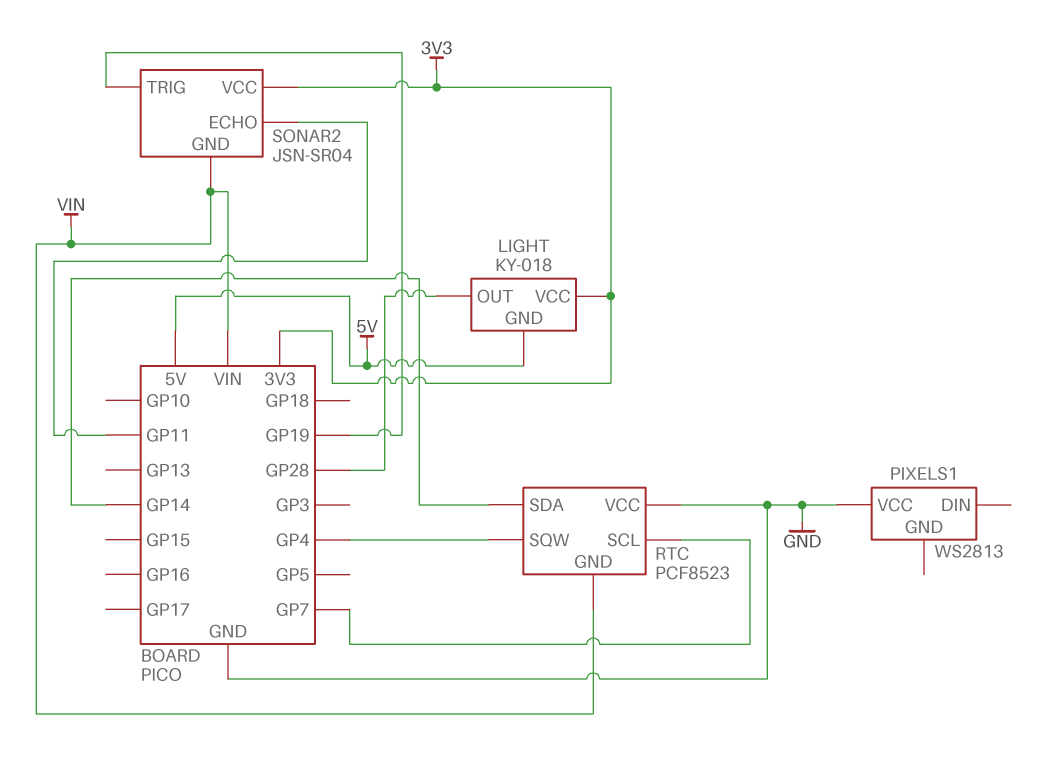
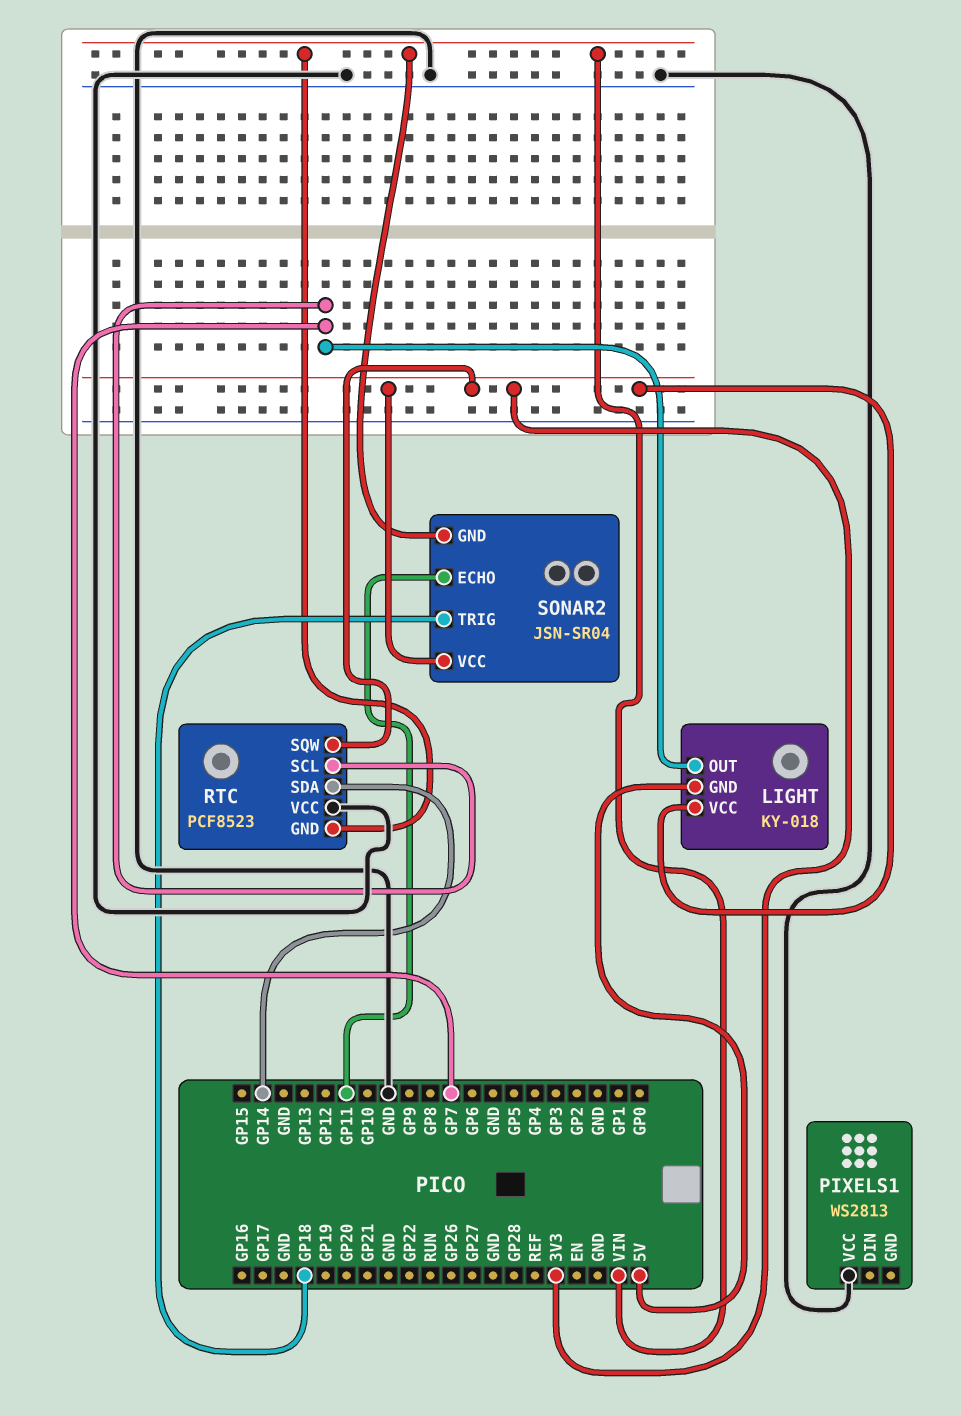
LIGHT pin OUT: GP28 -> GP7
RTC pin SQW: GP4 -> 3V3
SONAR2 pin TRIG: GP19 -> GP18

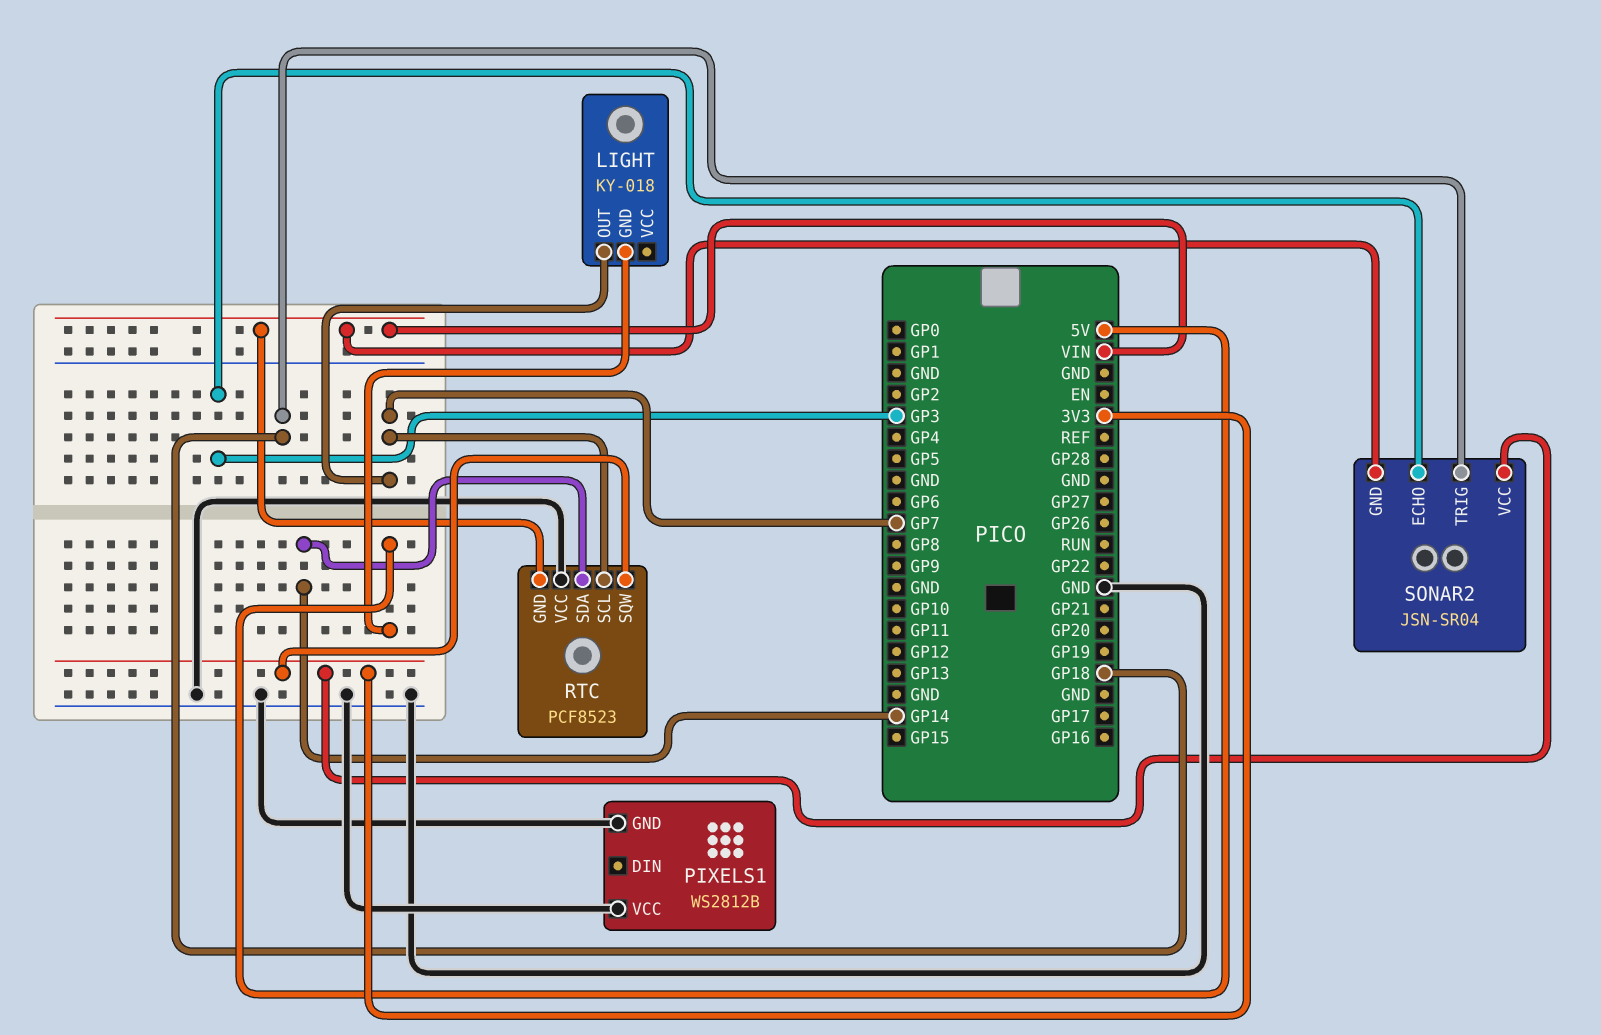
LIGHT pin VCC: 3V3 -> none
PIXELS1: WS2813 -> WS2812B
PIXELS1 pin GND: none -> GND
SONAR2 pin ECHO: GP11 -> GP3

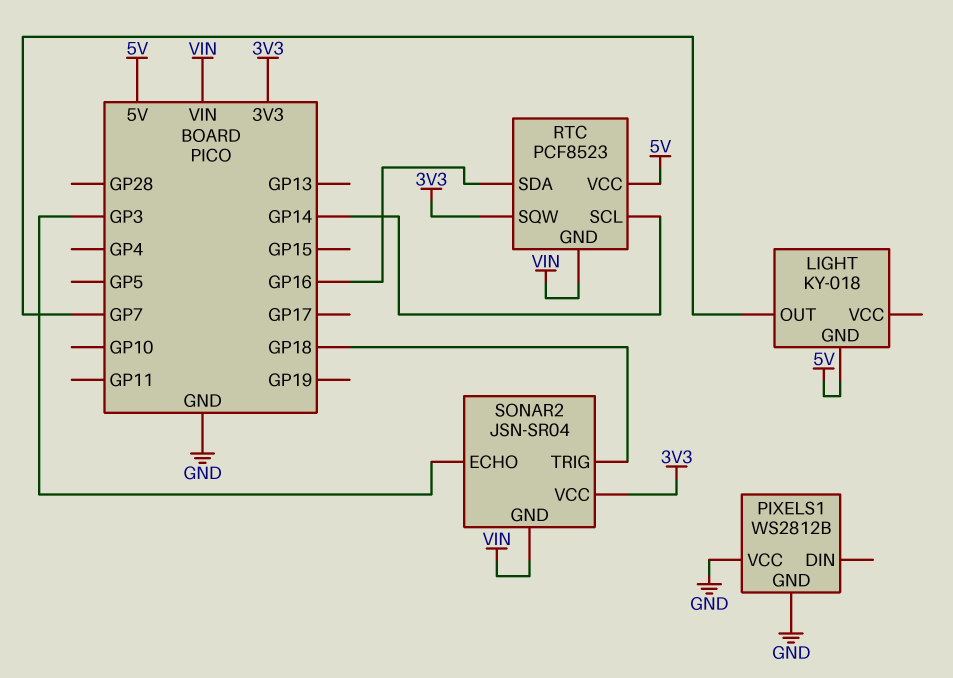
RTC pin SCL: GP7 -> GP14
RTC pin SDA: GP14 -> GP16
RTC pin VCC: GND -> 5V

